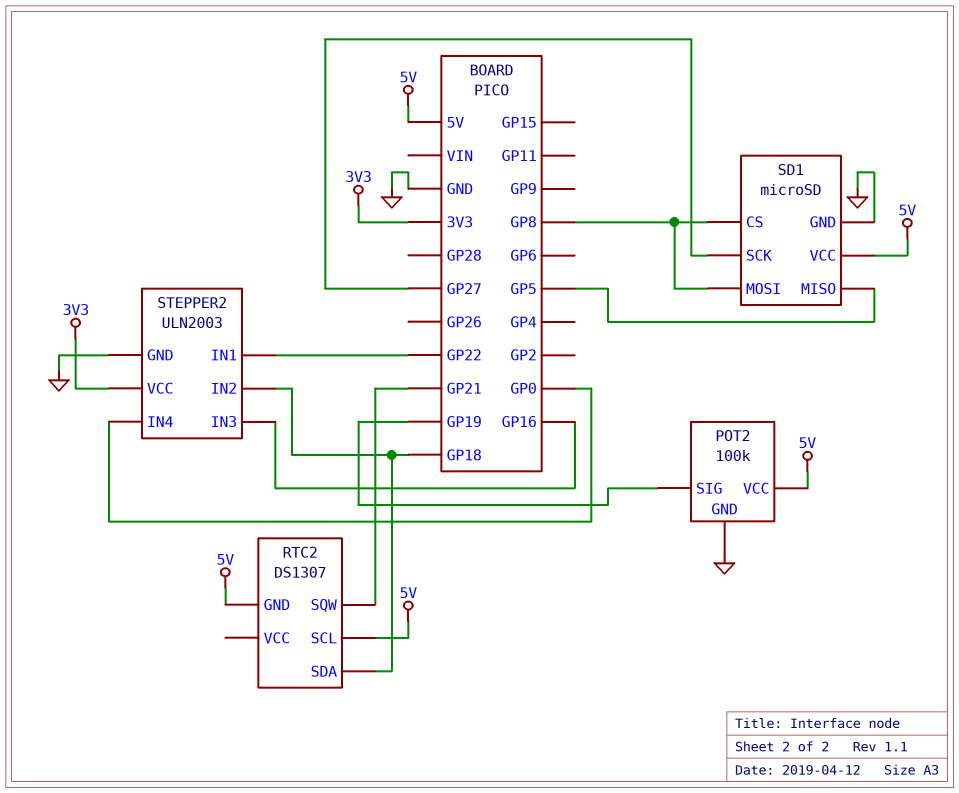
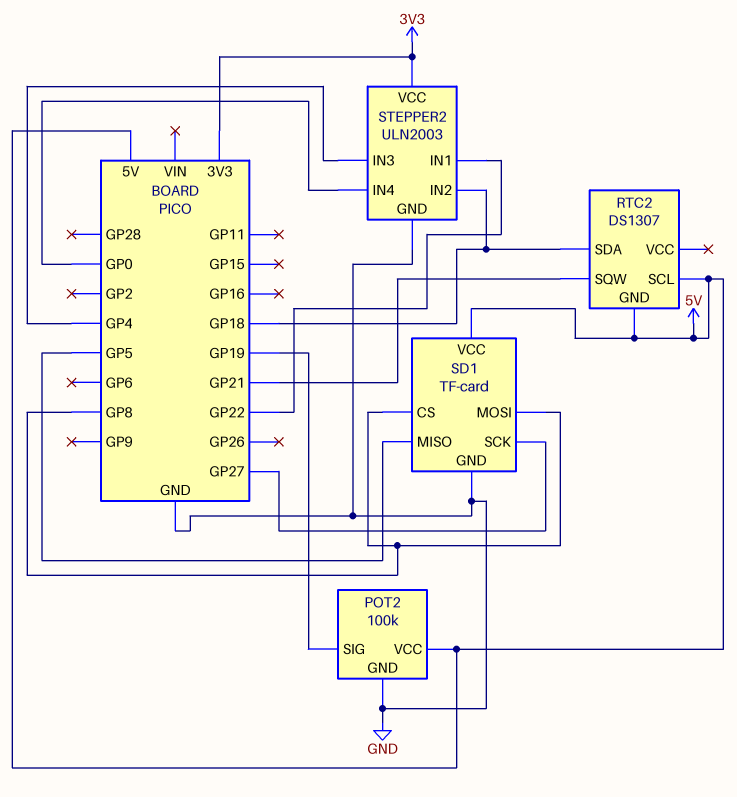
SD1: microSD -> TF-card
STEPPER2 pin IN3: GP16 -> GP4

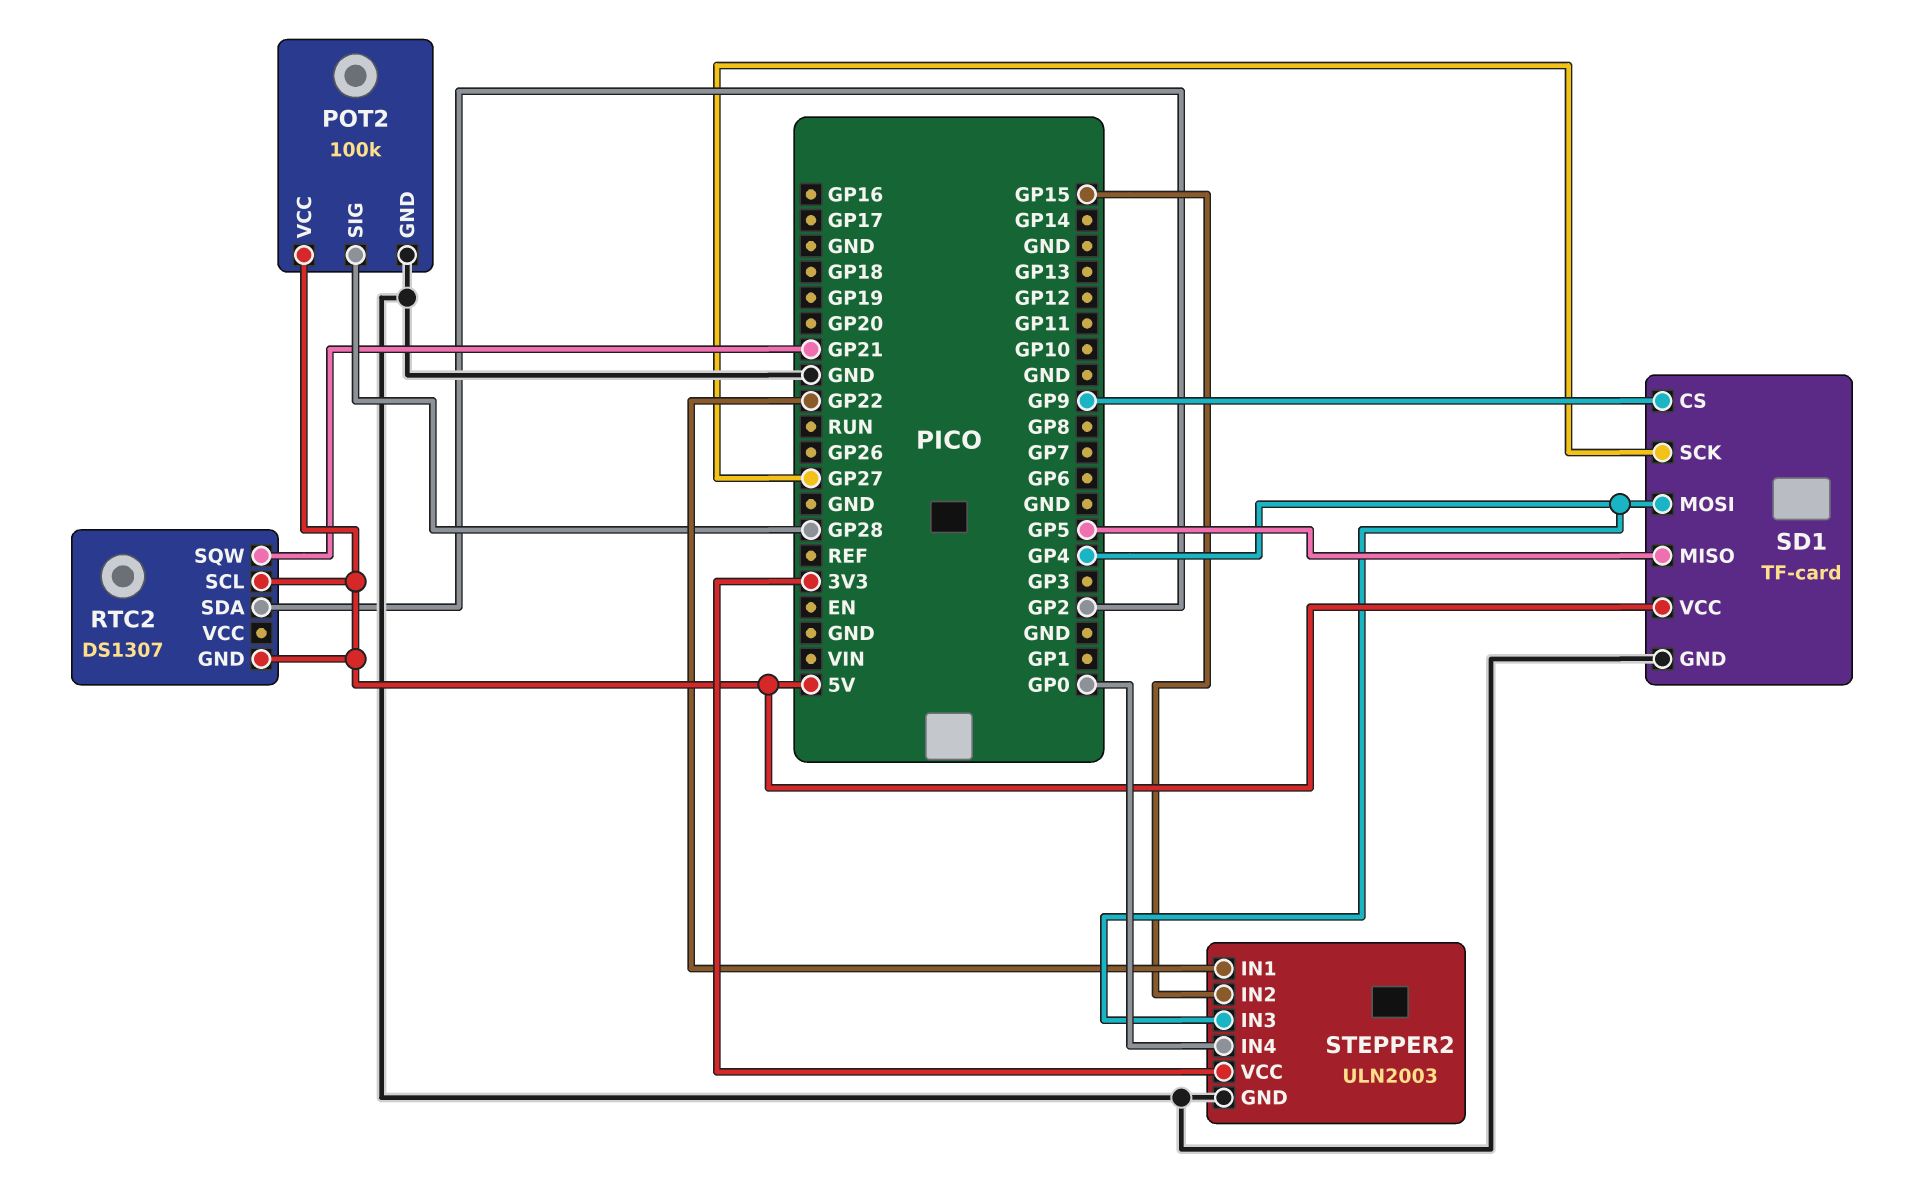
POT2 pin SIG: GP19 -> GP28
RTC2 pin SDA: GP18 -> GP2
SD1 pin CS: GP8 -> GP9
SD1 pin MOSI: GP8 -> GP4
STEPPER2 pin IN2: GP18 -> GP15

